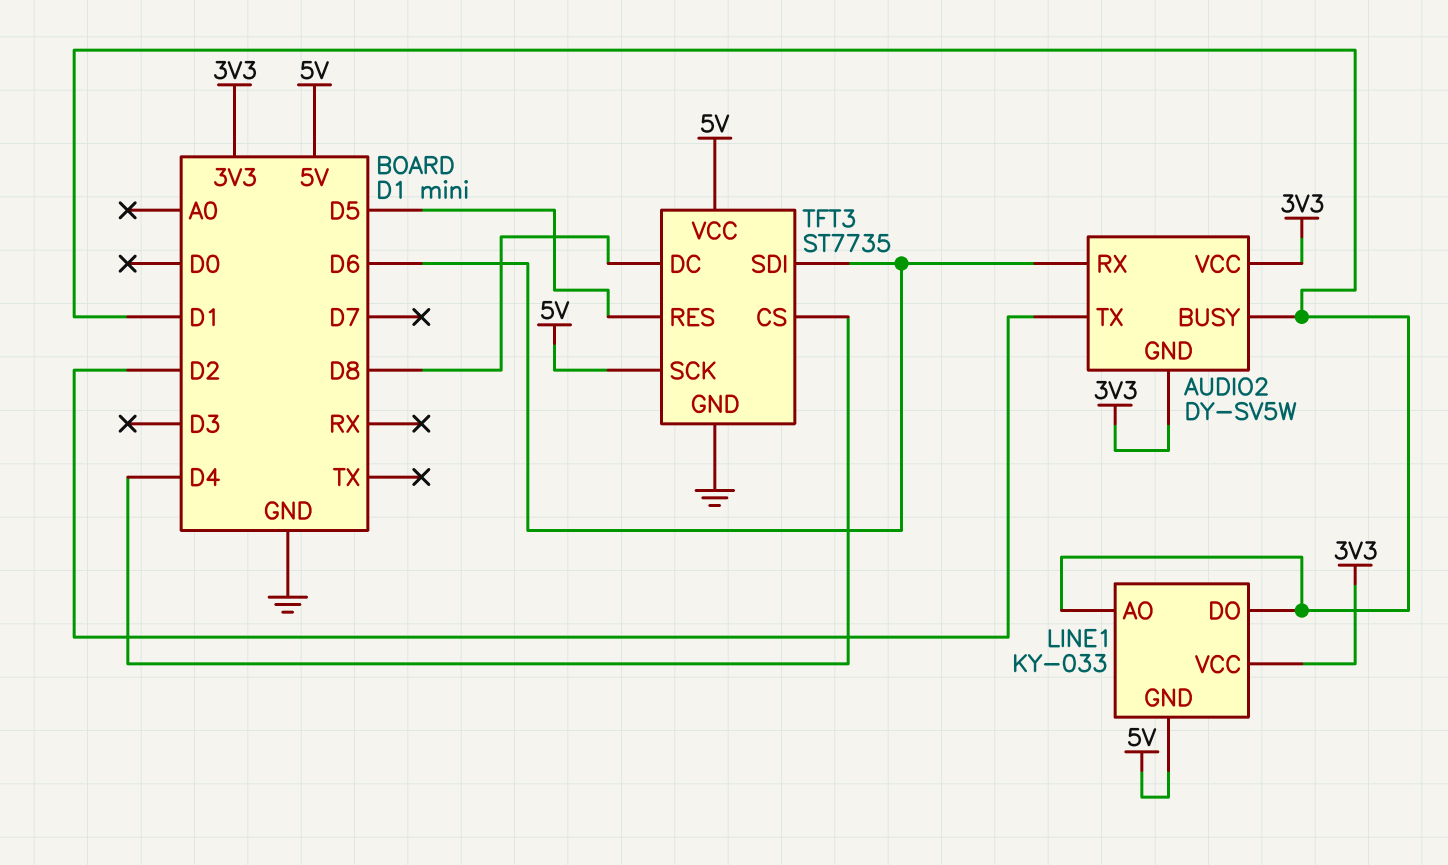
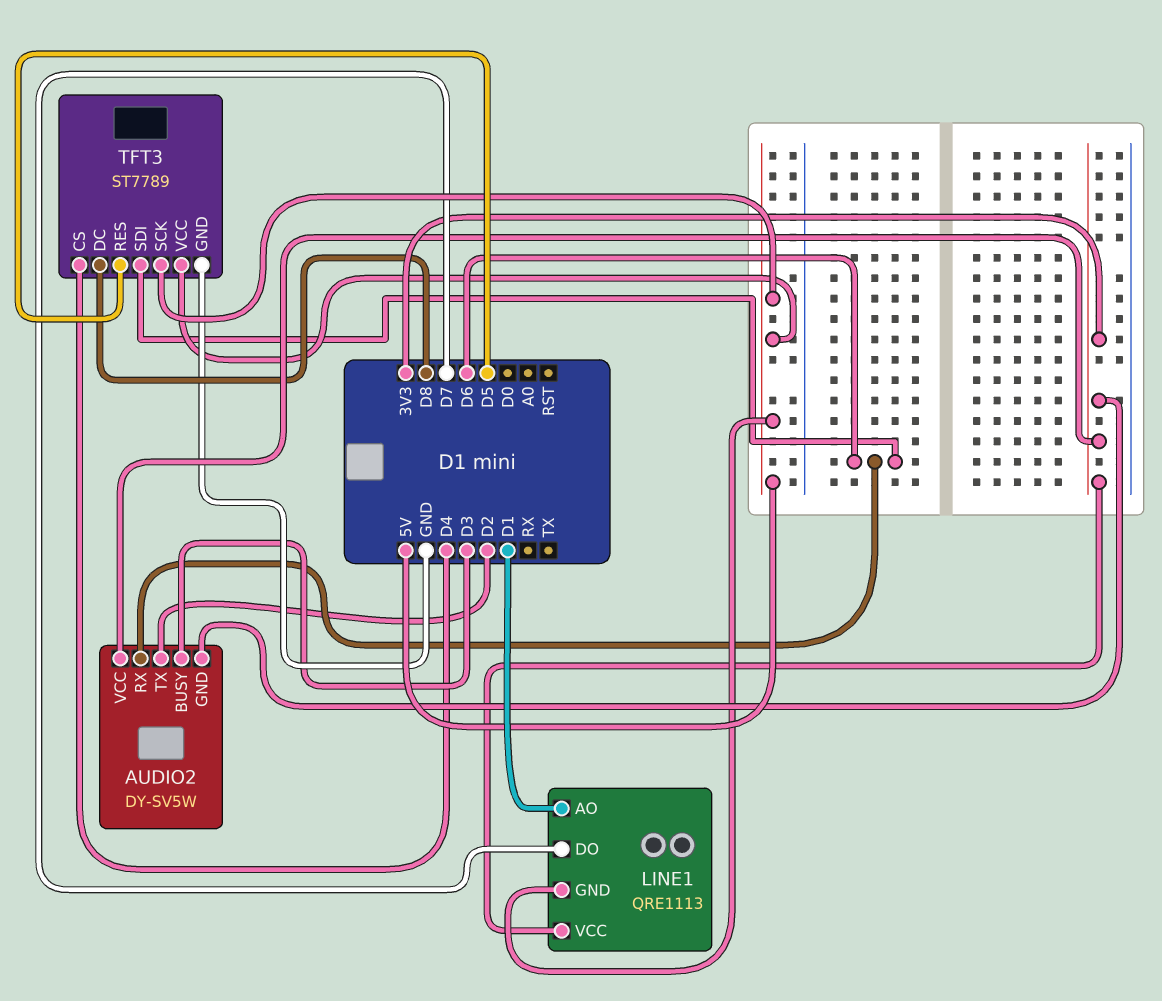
AUDIO2 pin BUSY: D1 -> D3
LINE1: KY-033 -> QRE1113
LINE1 pin DO: D1 -> D7
TFT3: ST7735 -> ST7789

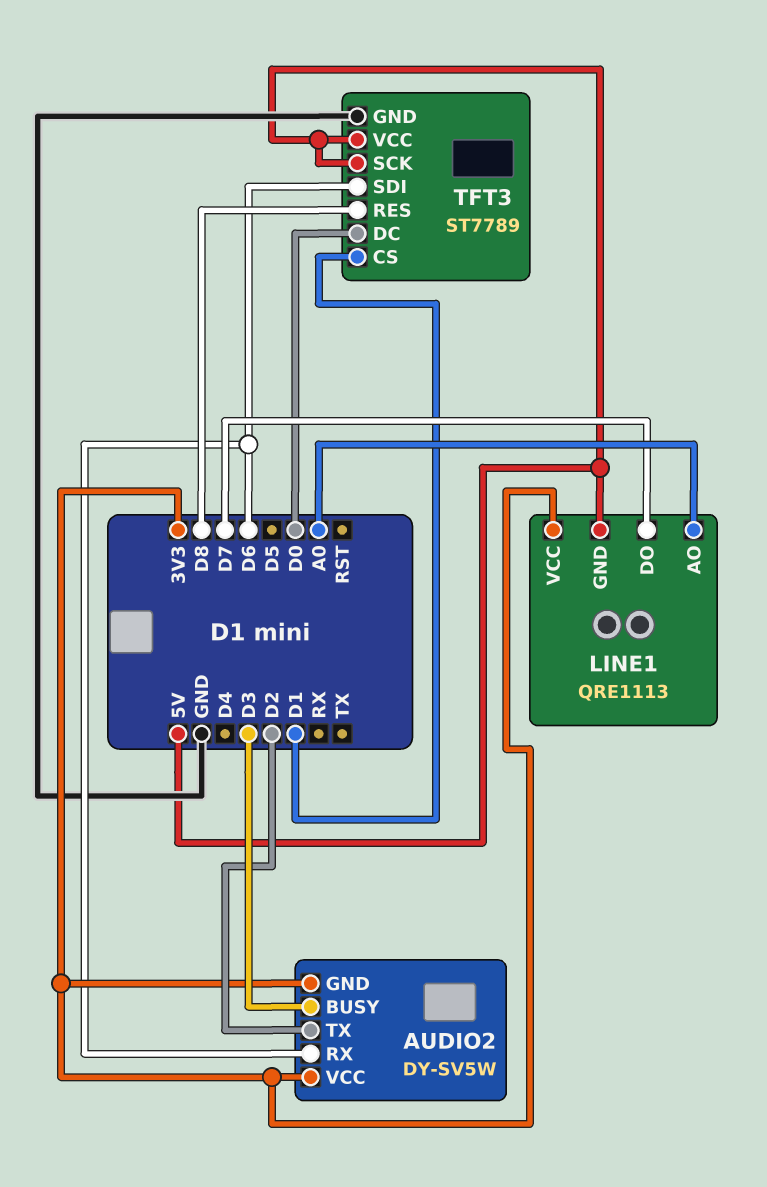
LINE1 pin AO: D1 -> A0
TFT3 pin CS: D4 -> D1
TFT3 pin DC: D8 -> D0
TFT3 pin RES: D5 -> D8

